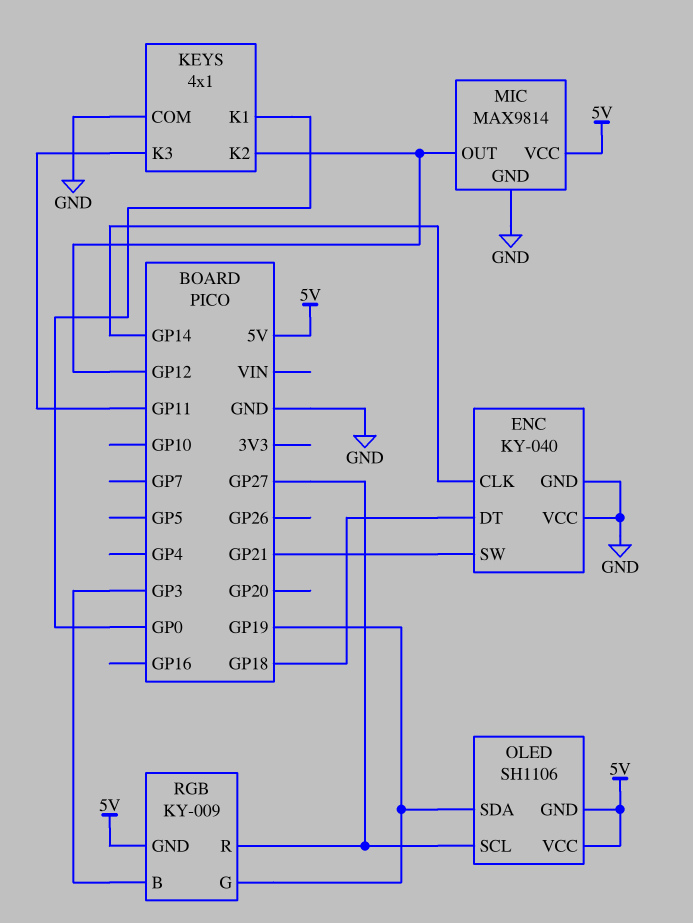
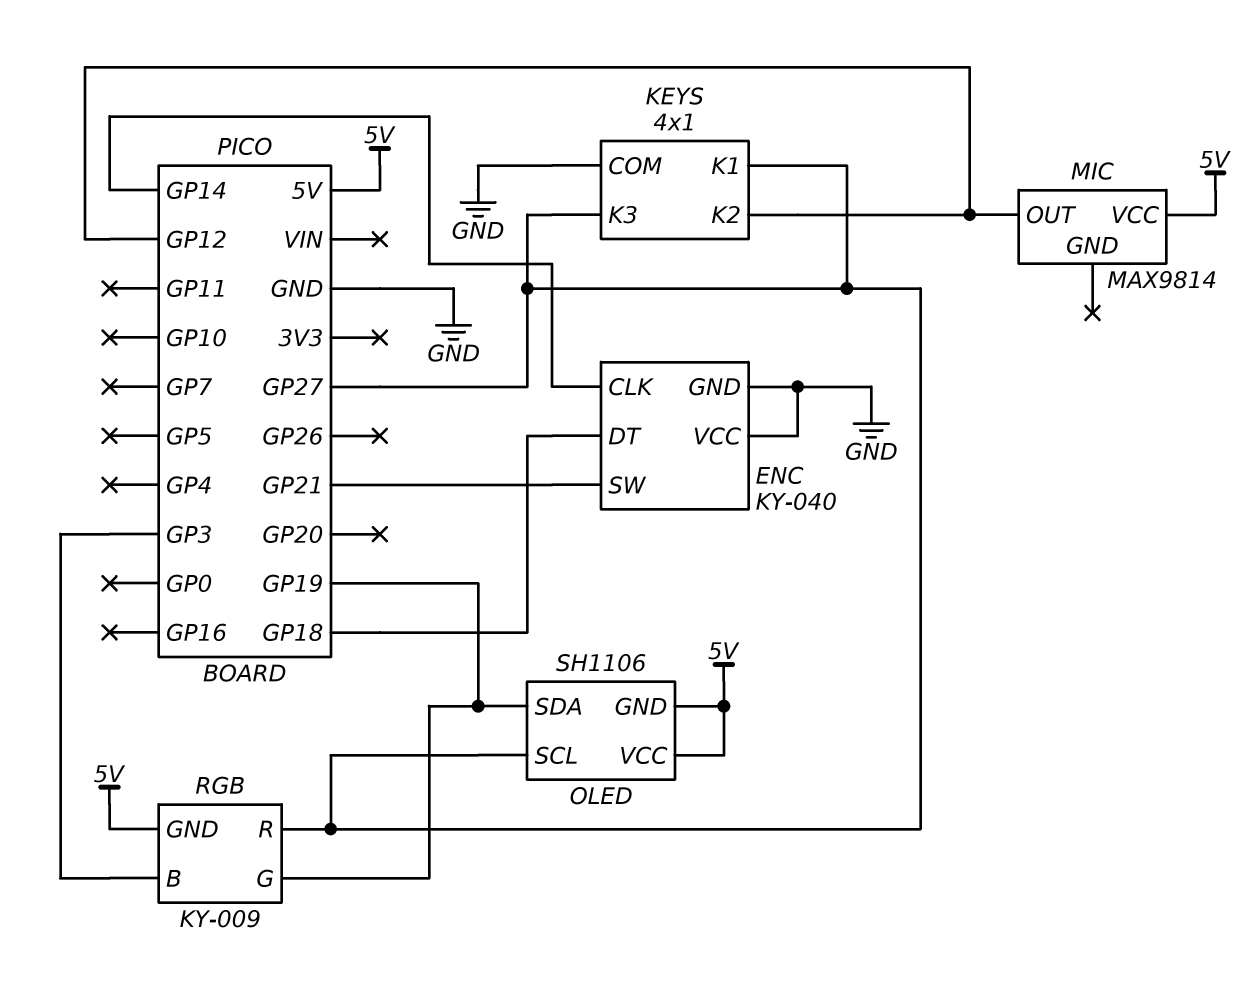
KEYS pin K1: GP0 -> GP27
KEYS pin K3: GP11 -> GP27
MIC pin GND: GND -> none

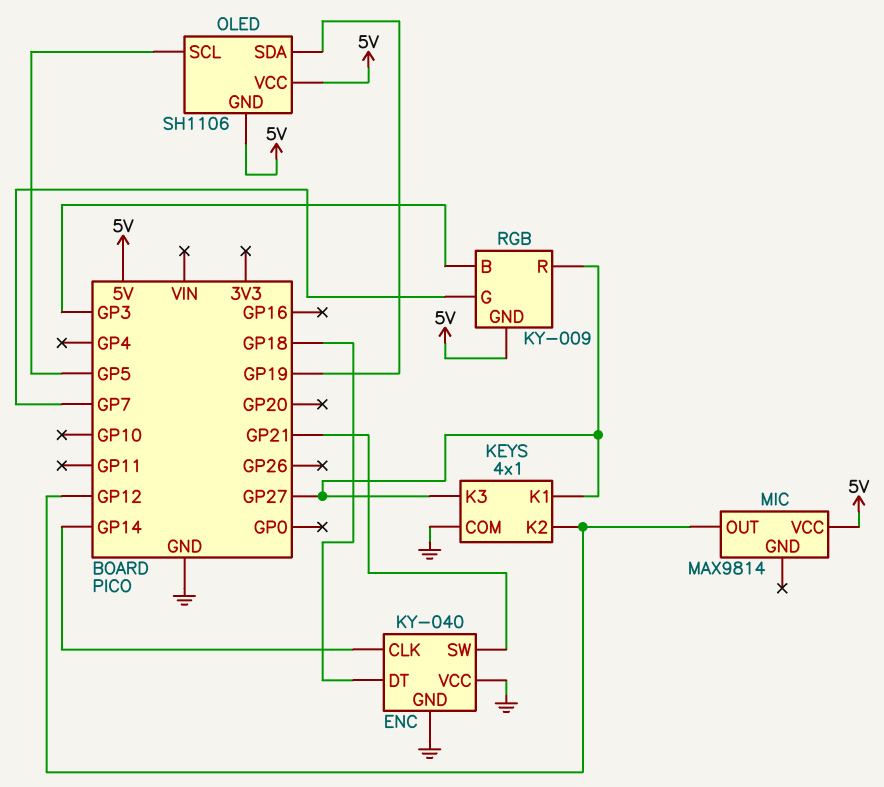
OLED pin SCL: GP27 -> GP5
RGB pin G: GP19 -> GP7

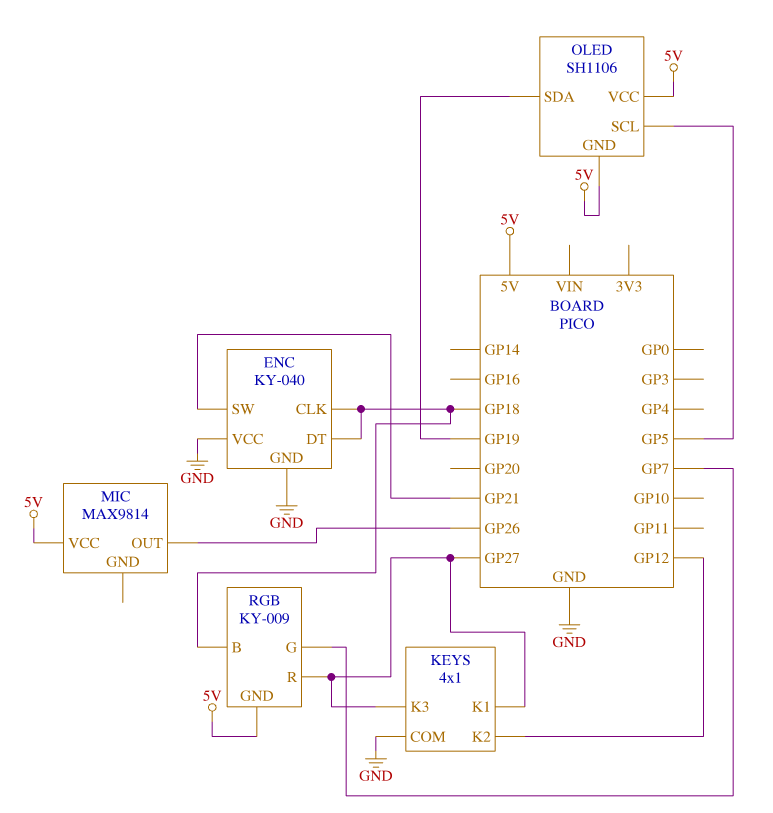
ENC pin CLK: GP14 -> GP18
MIC pin OUT: GP12 -> GP26
RGB pin B: GP3 -> GP18

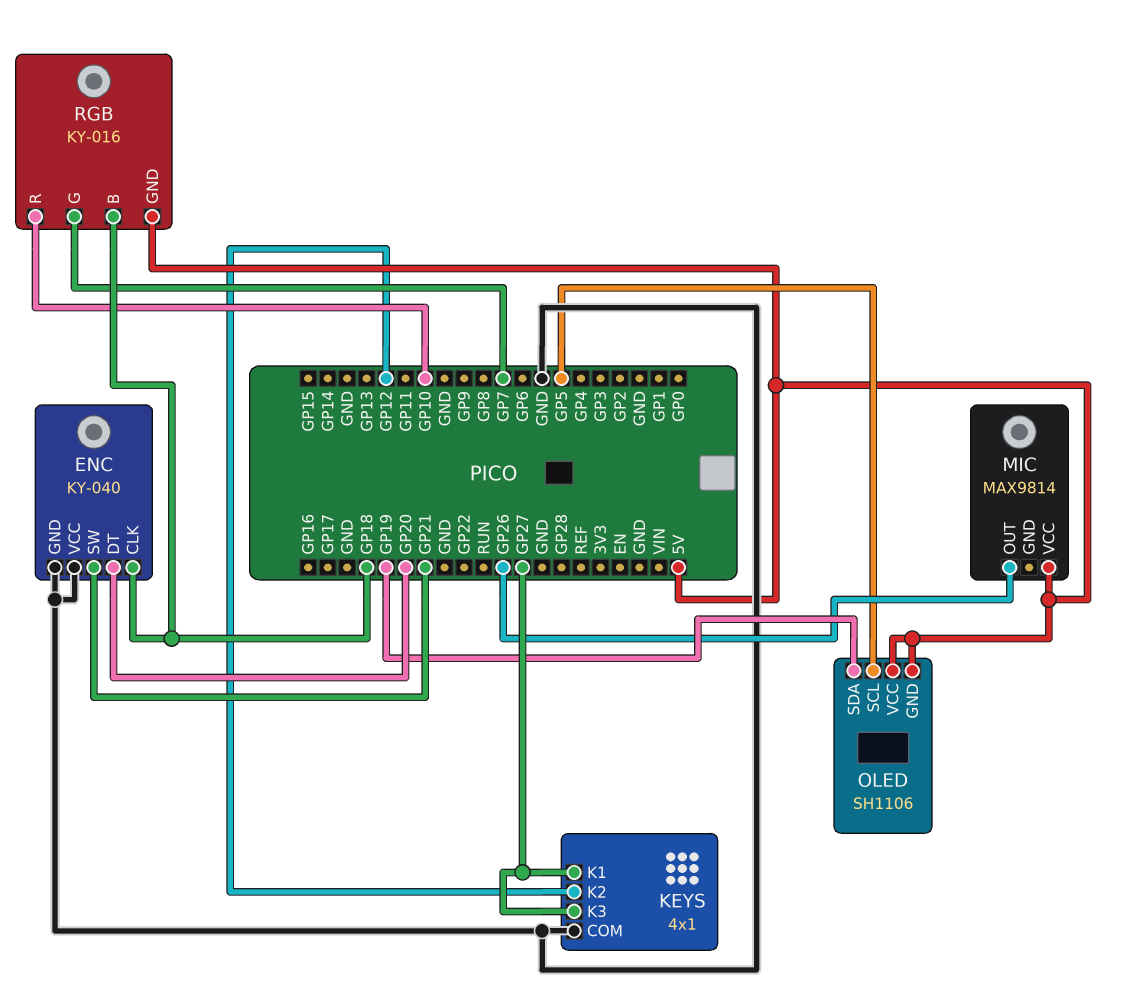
ENC pin DT: GP18 -> GP20
RGB: KY-009 -> KY-016
RGB pin R: GP27 -> GP10

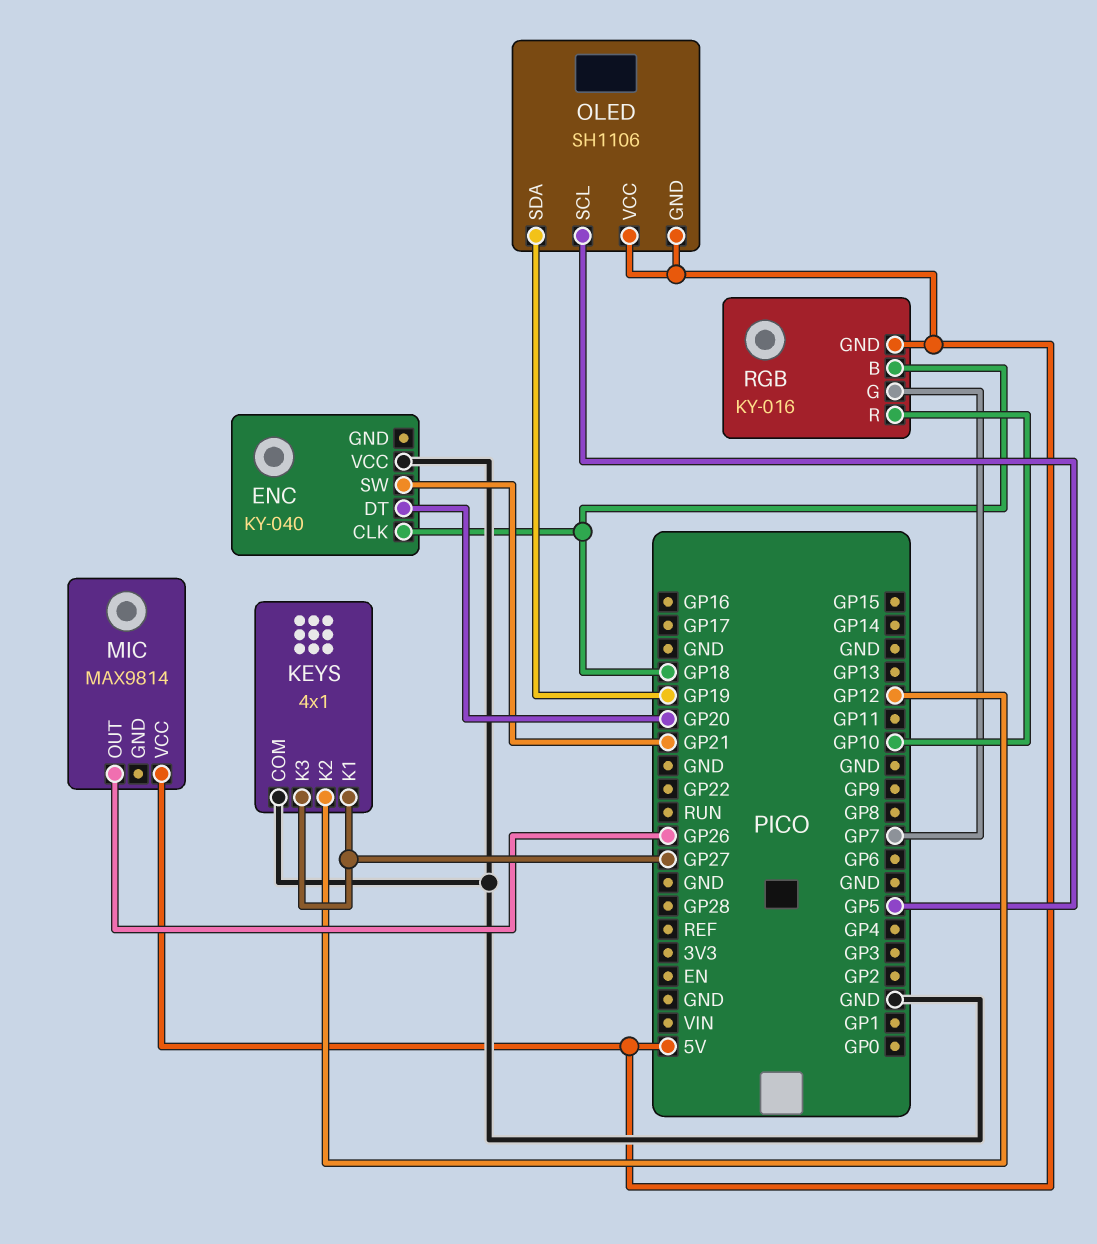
ENC pin GND: GND -> none

